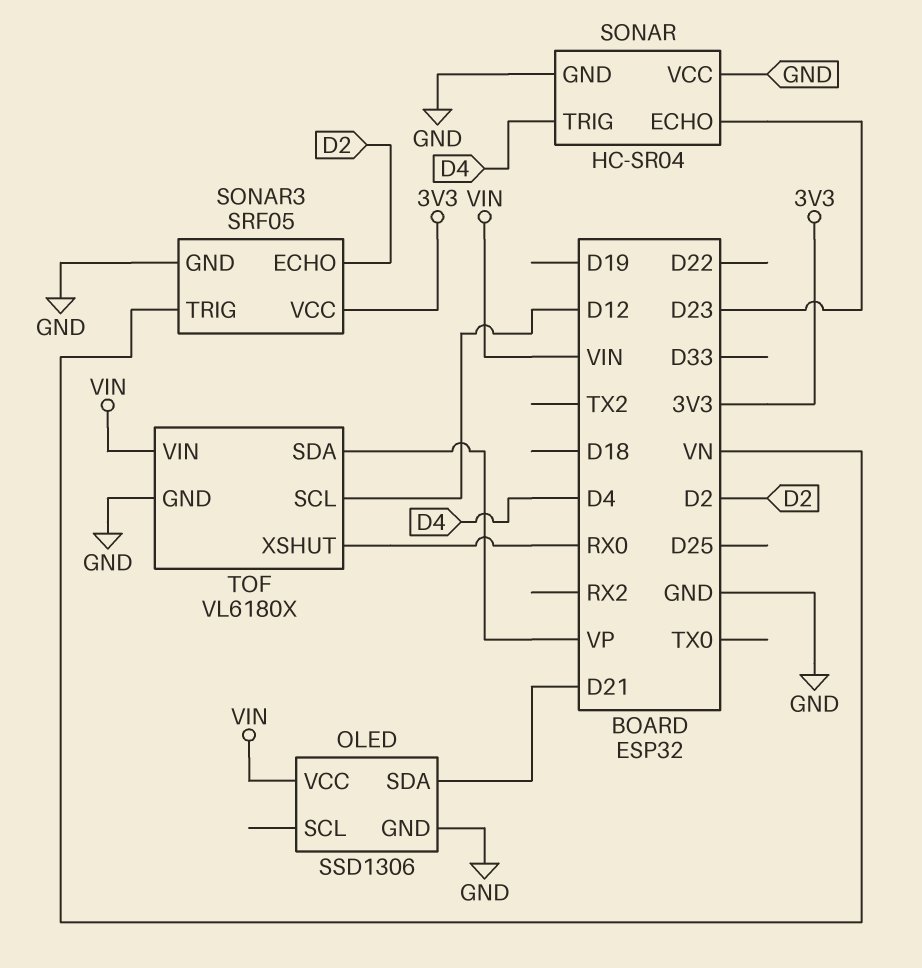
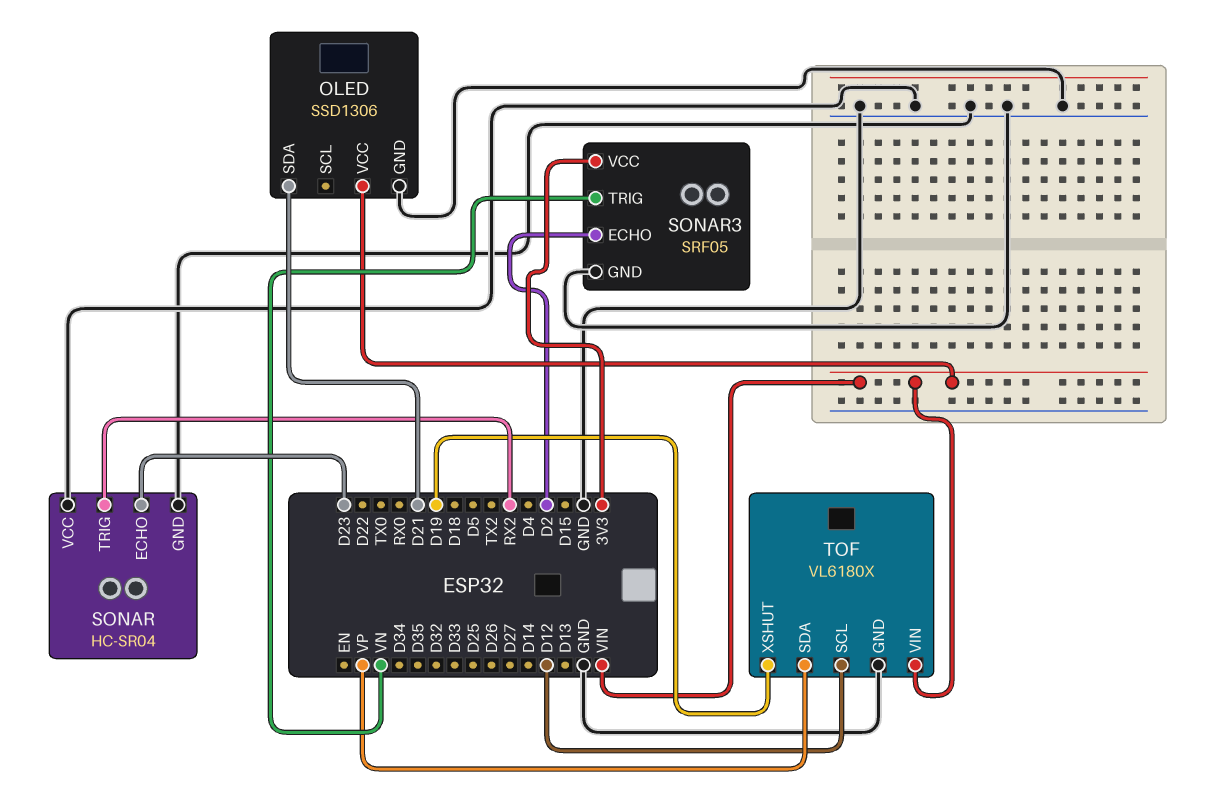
SONAR pin TRIG: D4 -> RX2
TOF pin XSHUT: RX0 -> D19

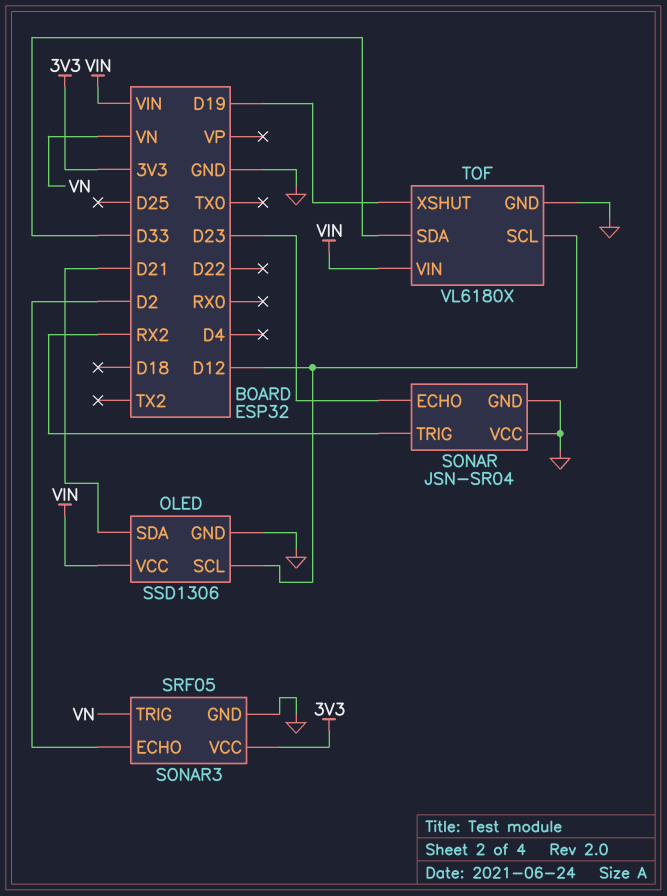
OLED pin SCL: none -> D12
SONAR: HC-SR04 -> JSN-SR04
TOF pin SDA: VP -> D33

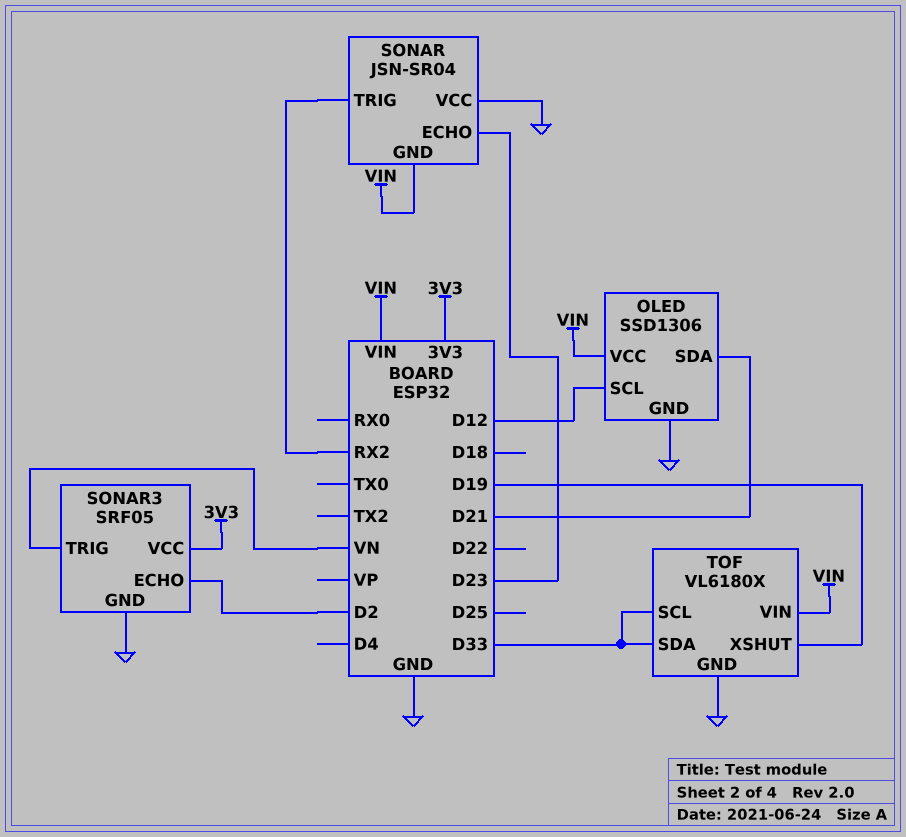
SONAR pin GND: GND -> VIN
TOF pin SCL: D12 -> D33

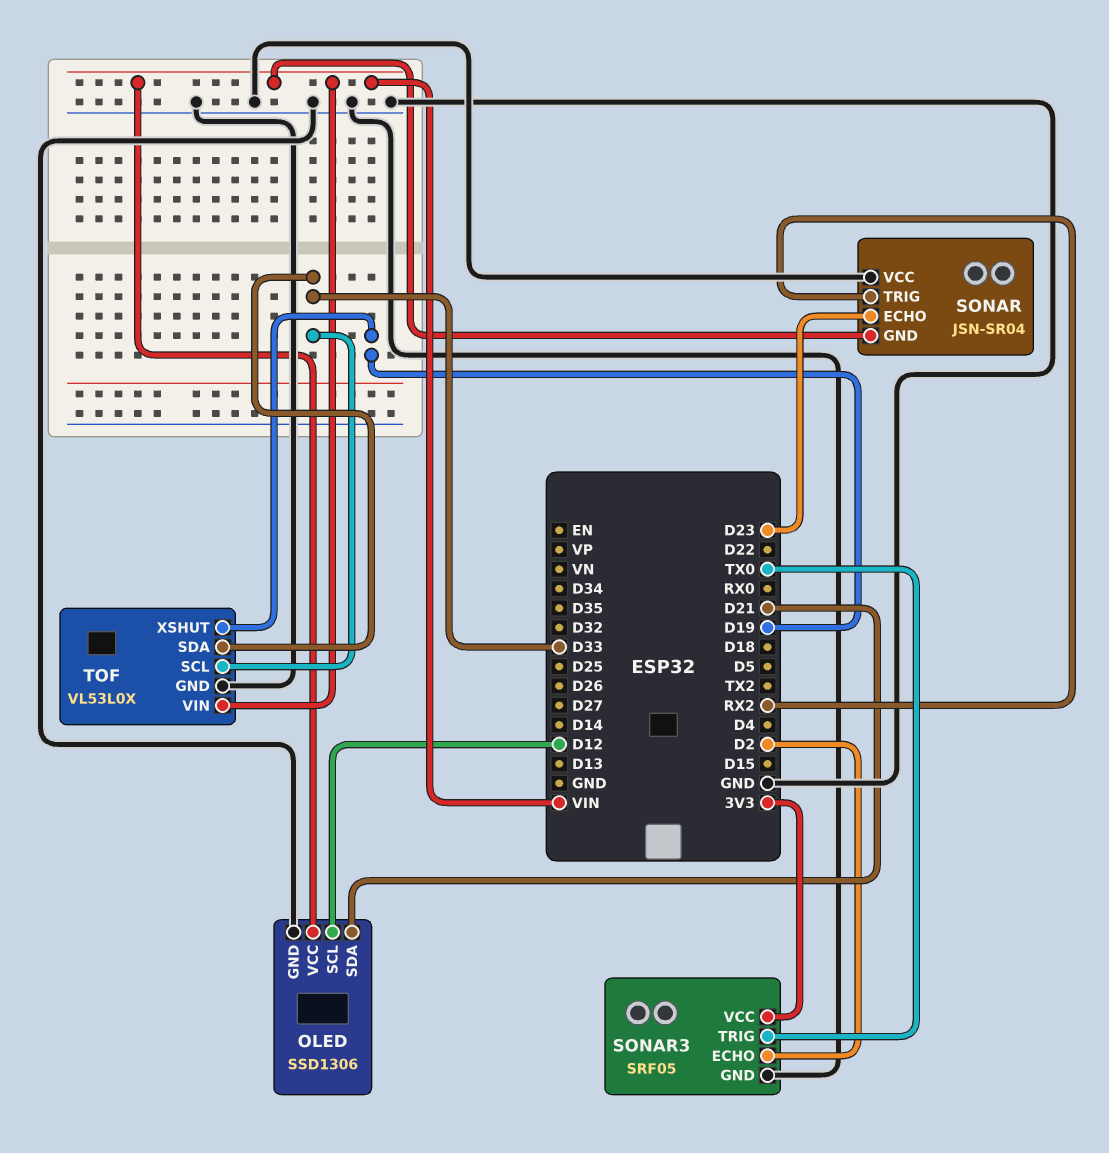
SONAR3 pin TRIG: VN -> TX0
TOF: VL6180X -> VL53L0X

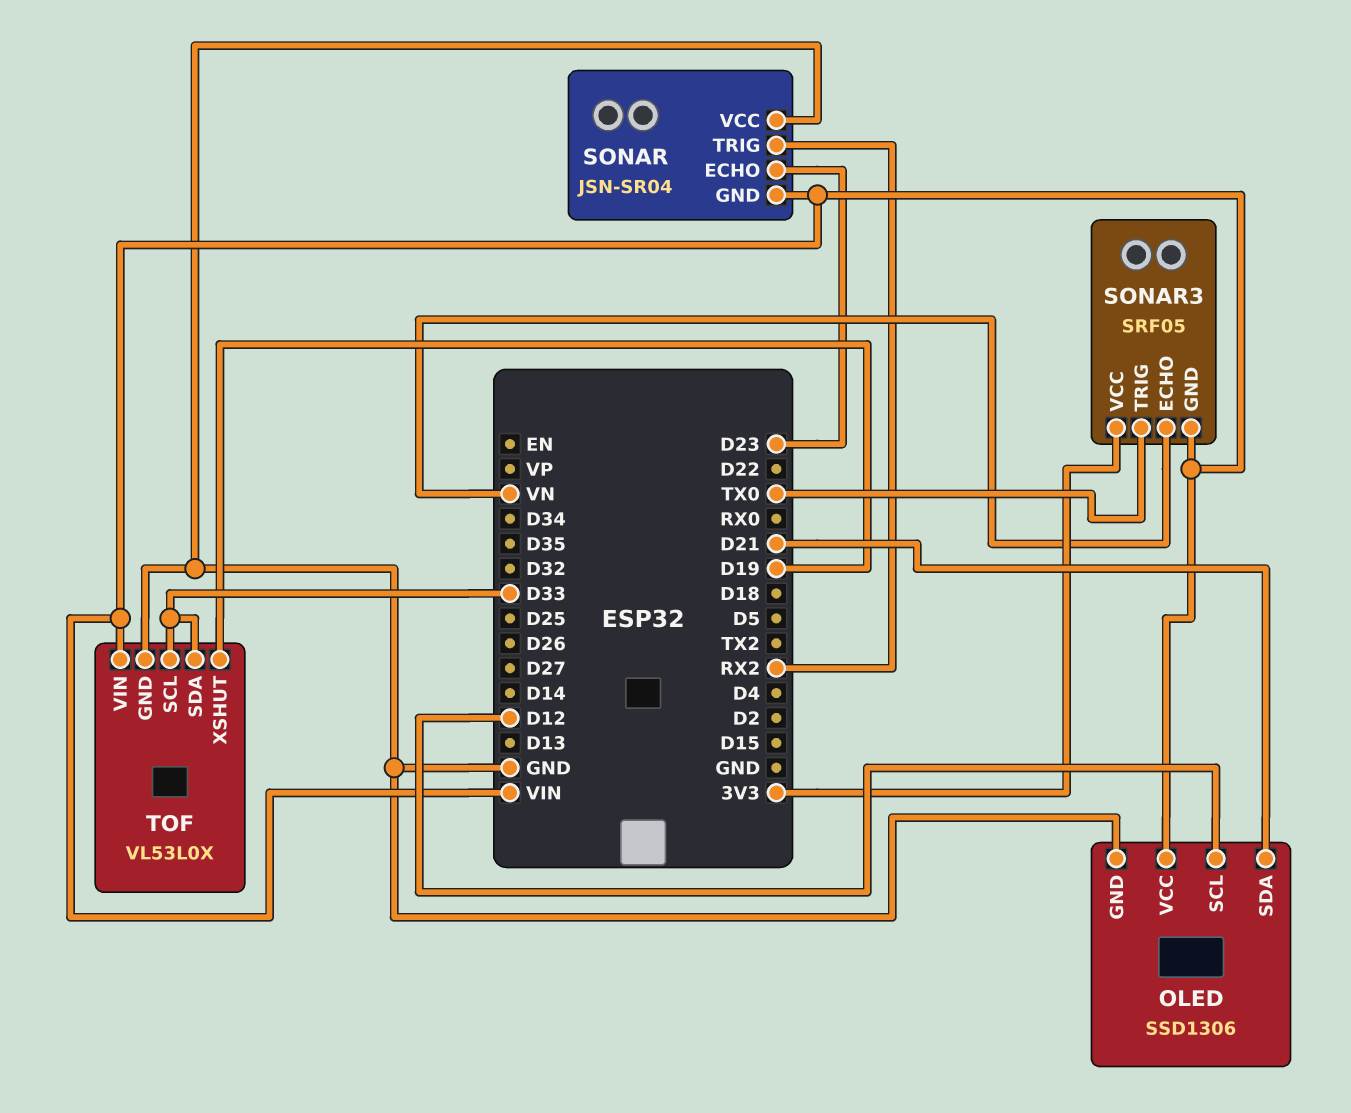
SONAR3 pin ECHO: D2 -> VN
SONAR3 pin GND: GND -> VIN

